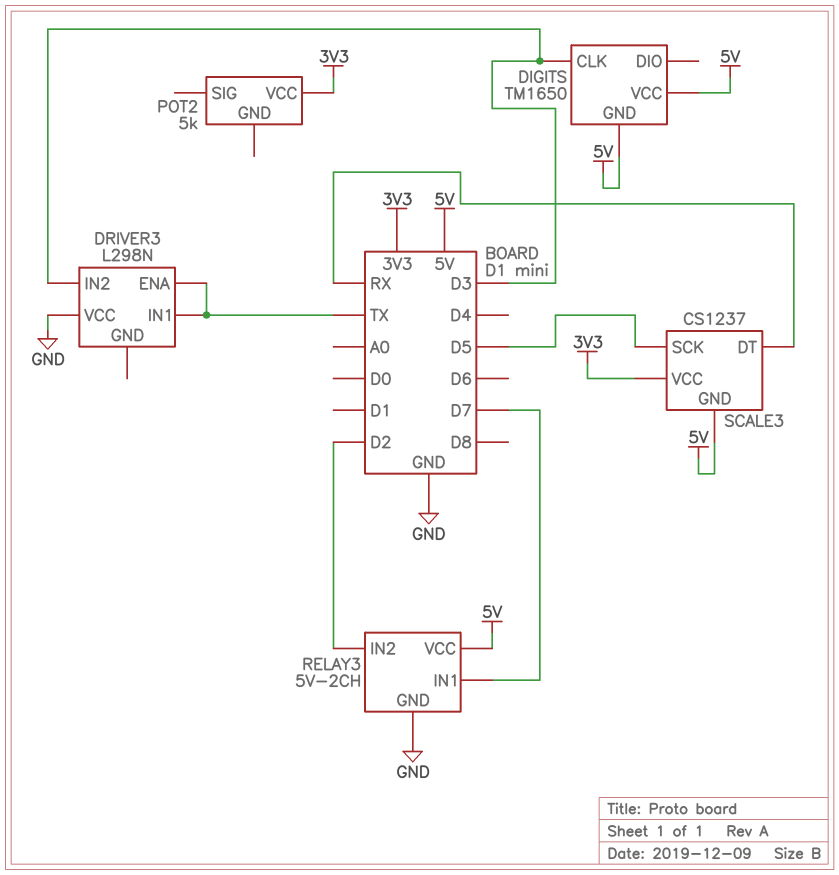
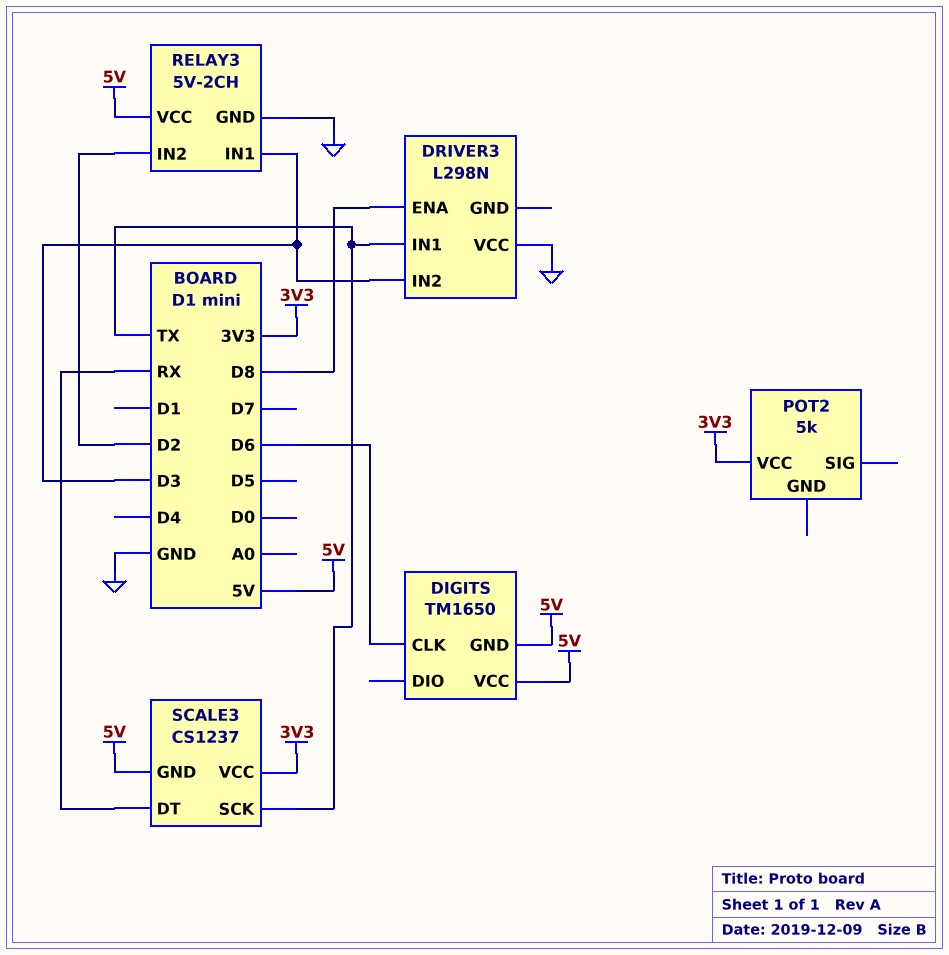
DIGITS pin CLK: D3 -> D6
DRIVER3 pin ENA: TX -> D8
RELAY3 pin IN1: D7 -> D3
SCALE3 pin SCK: D5 -> TX

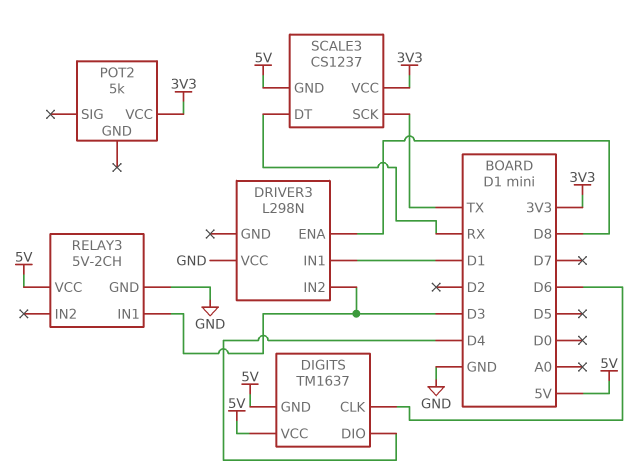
DIGITS: TM1650 -> TM1637
DIGITS pin DIO: none -> D4
DRIVER3 pin IN1: TX -> D1
RELAY3 pin IN2: D2 -> none

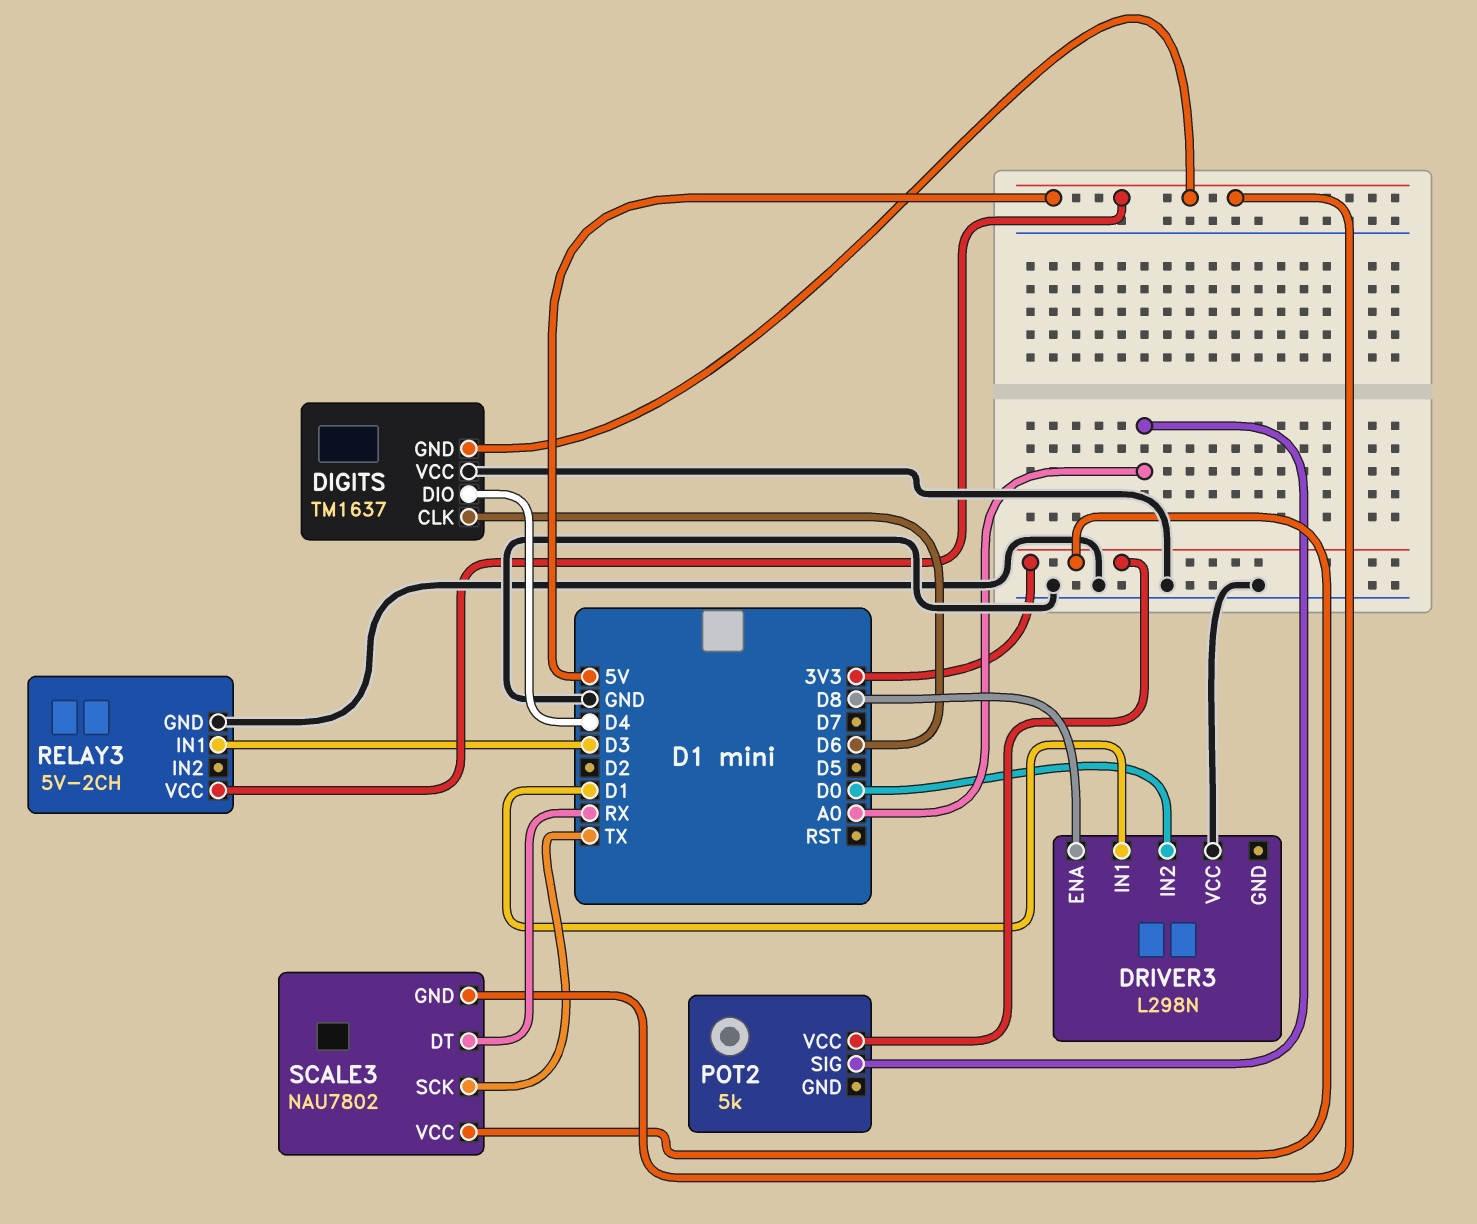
DIGITS pin VCC: 5V -> GND
DRIVER3 pin IN2: D3 -> D0
POT2 pin SIG: none -> A0
SCALE3: CS1237 -> NAU7802

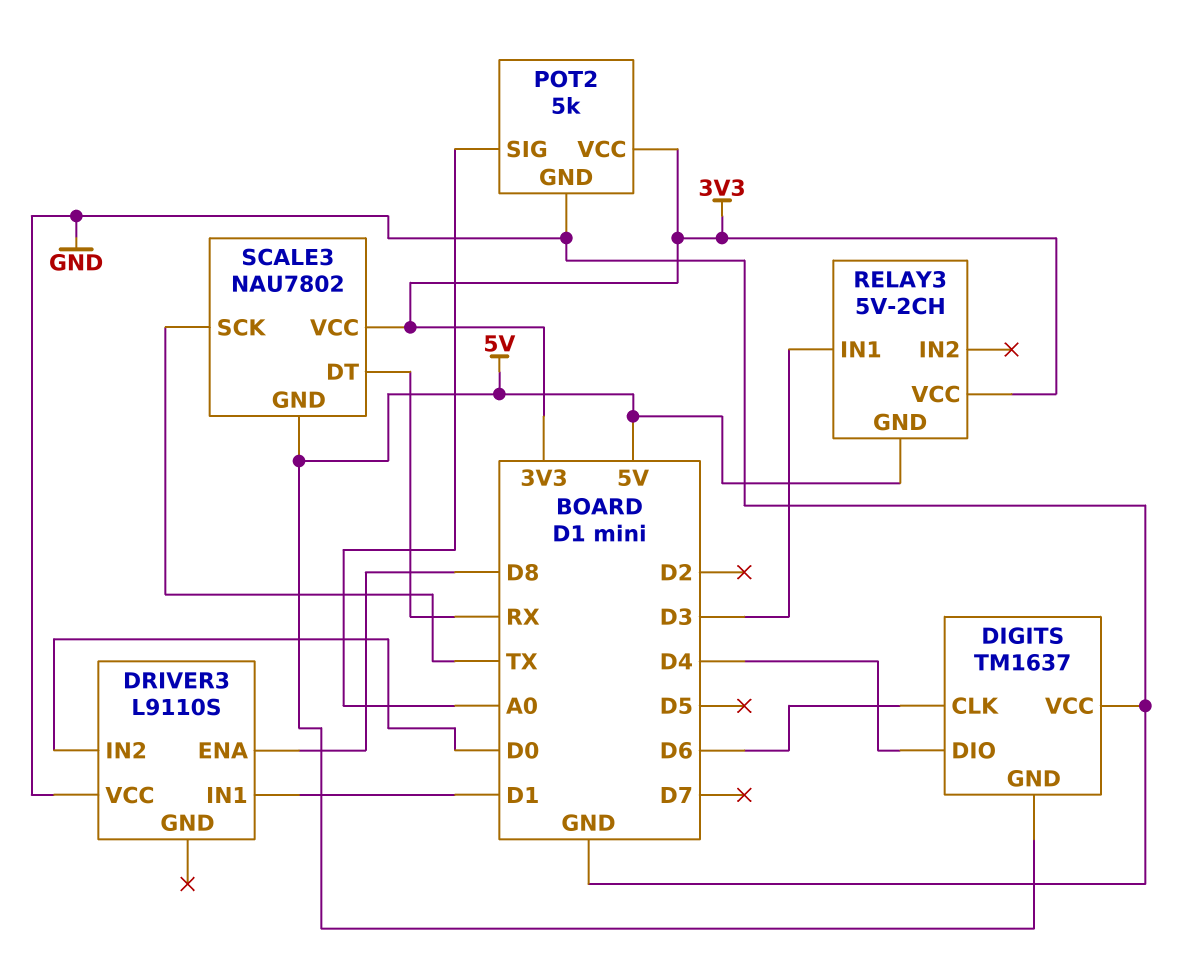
DRIVER3: L298N -> L9110S
POT2 pin GND: none -> GND
RELAY3 pin GND: GND -> 5V
RELAY3 pin VCC: 5V -> 3V3

